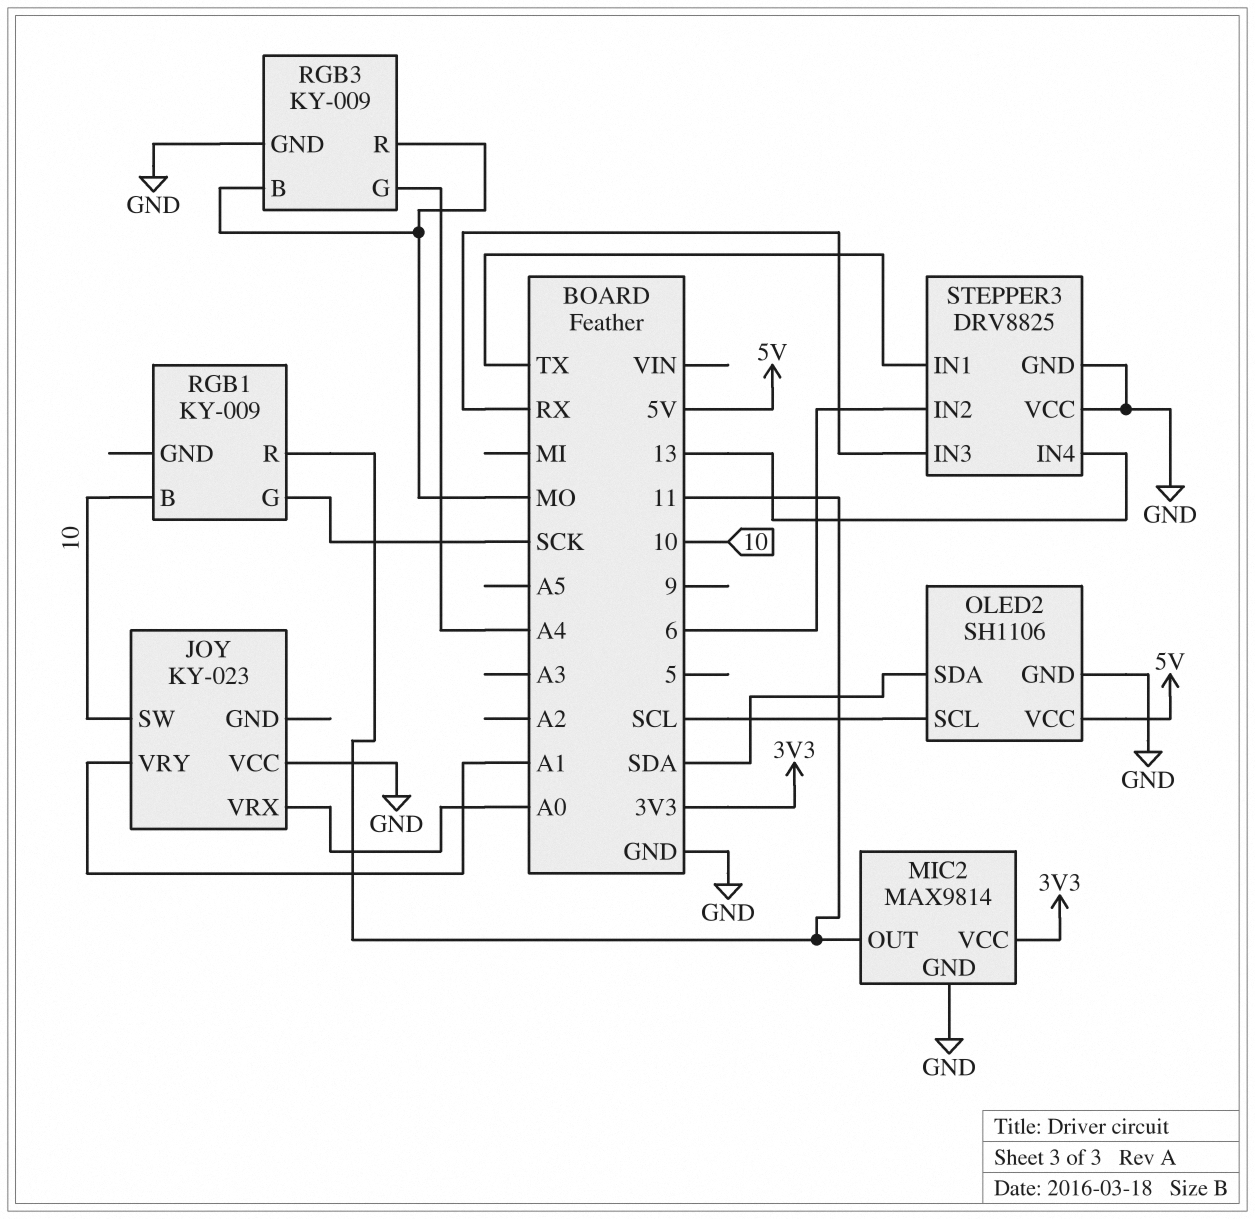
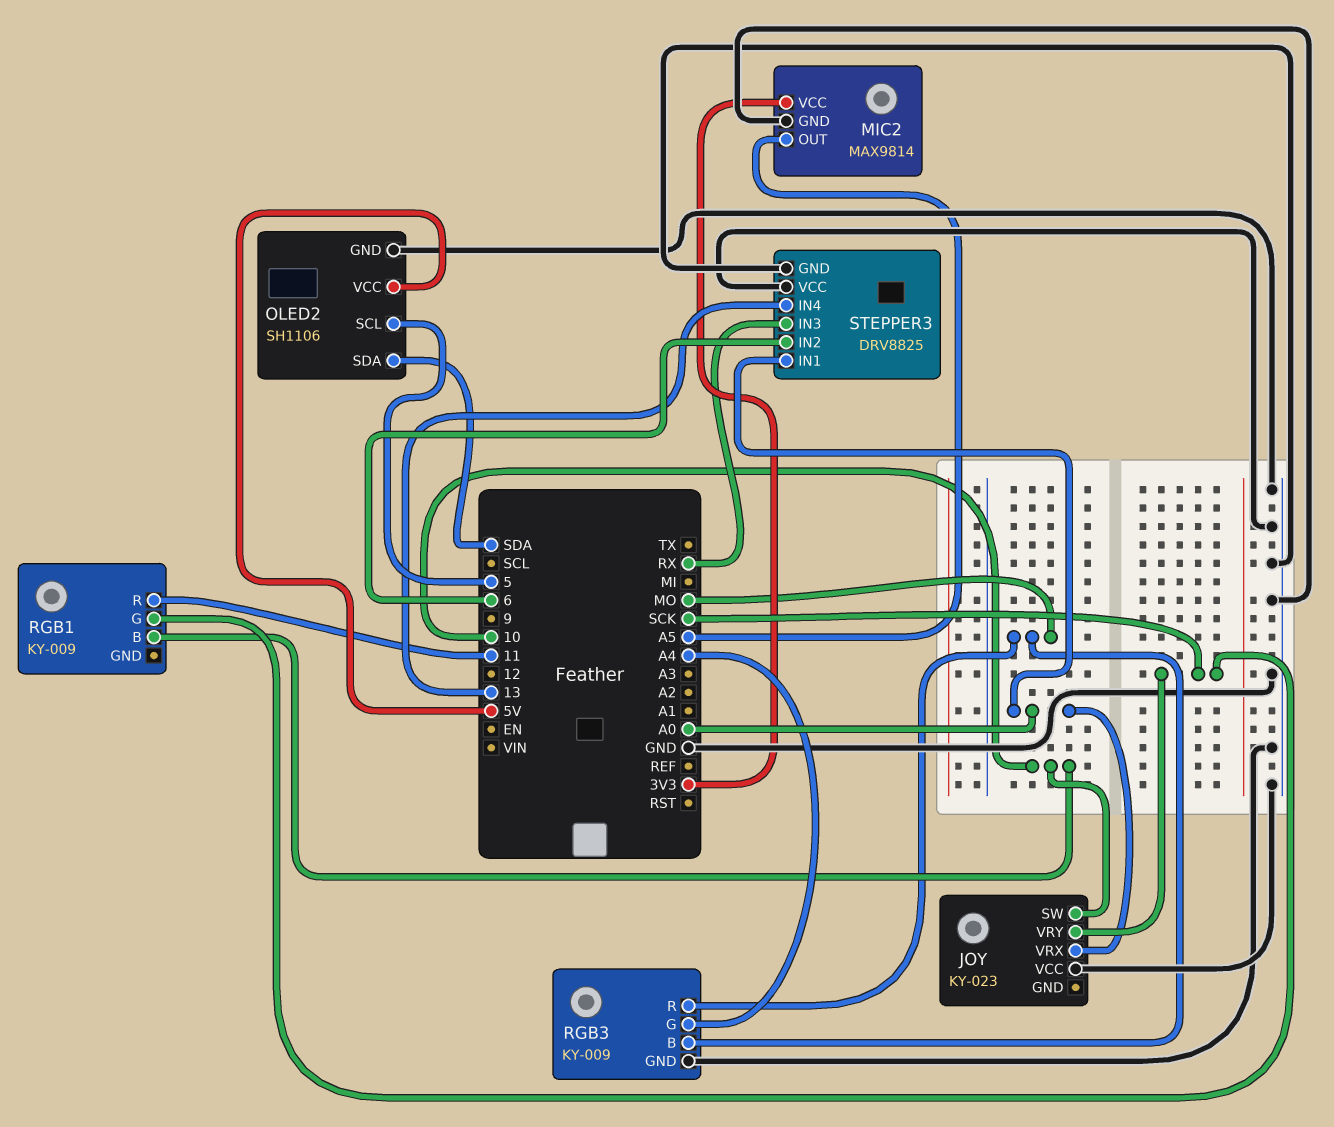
JOY pin VRY: A1 -> SCK
MIC2 pin OUT: 11 -> A5
OLED2 pin SCL: SCL -> 5
STEPPER3 pin IN1: TX -> A0

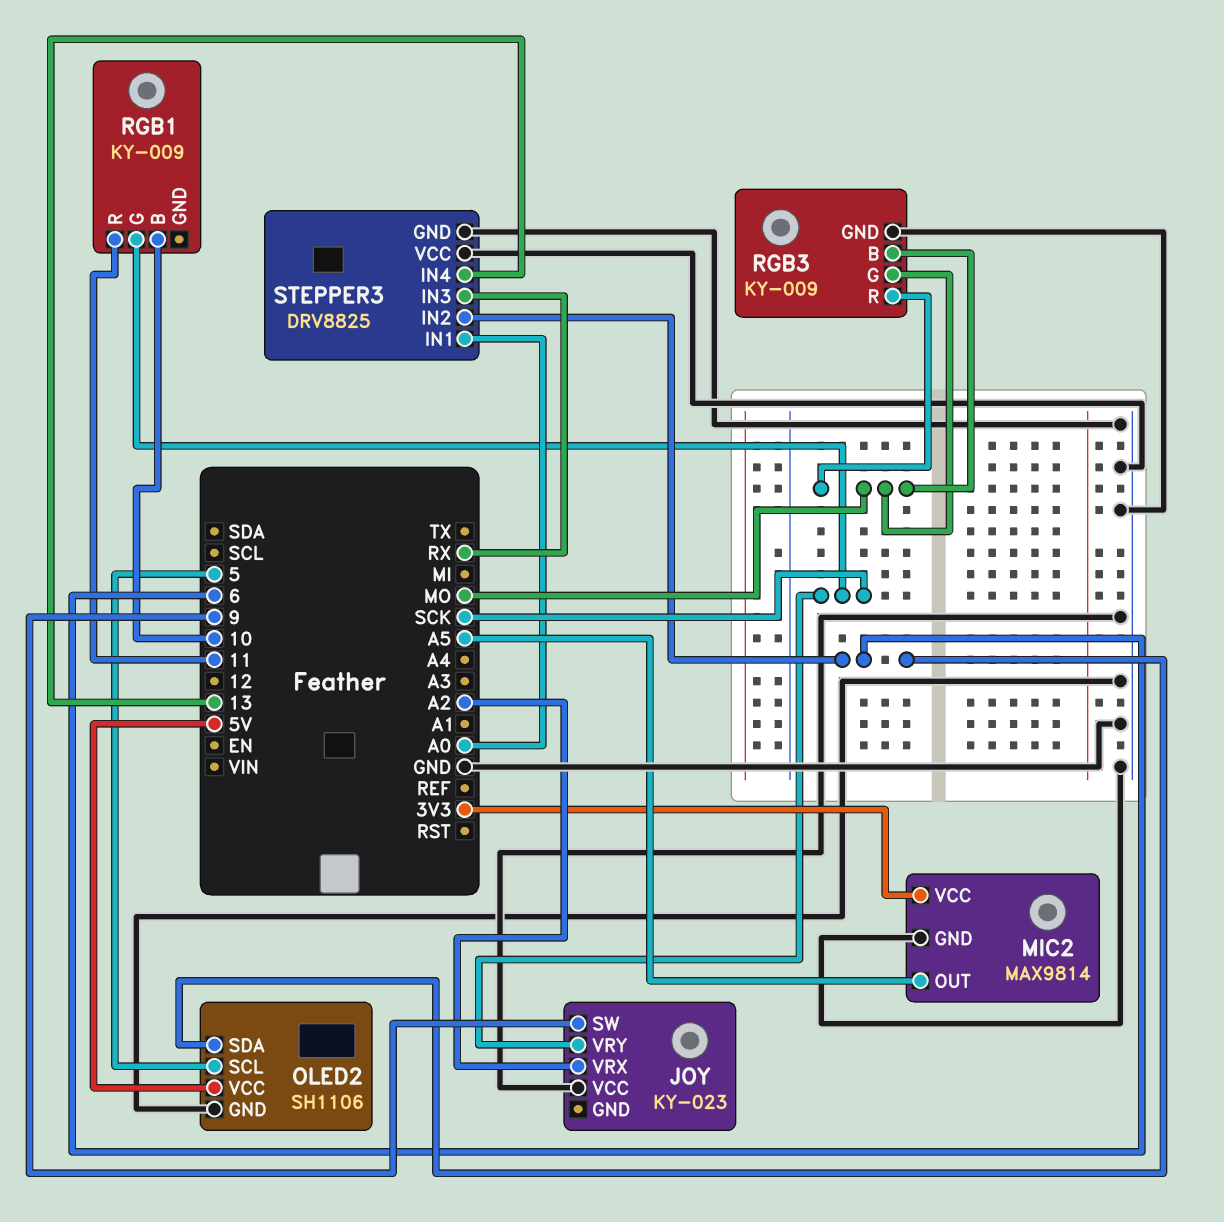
JOY pin SW: 10 -> 9
JOY pin VRX: A0 -> A2
OLED2 pin SDA: SDA -> 6
RGB3 pin G: A4 -> MO

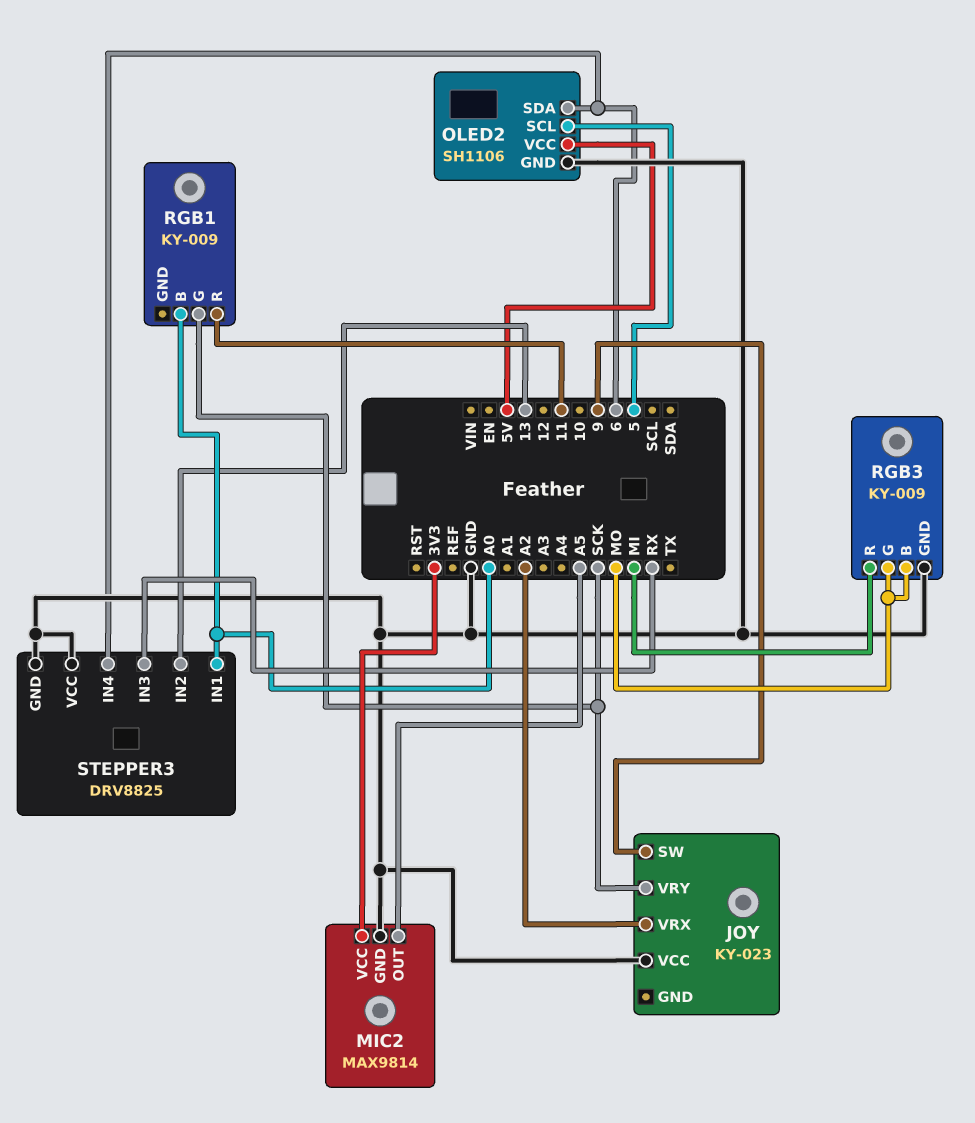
RGB1 pin B: 10 -> A0
RGB3 pin R: MO -> MI
STEPPER3 pin IN2: 6 -> 13
STEPPER3 pin IN4: 13 -> 6

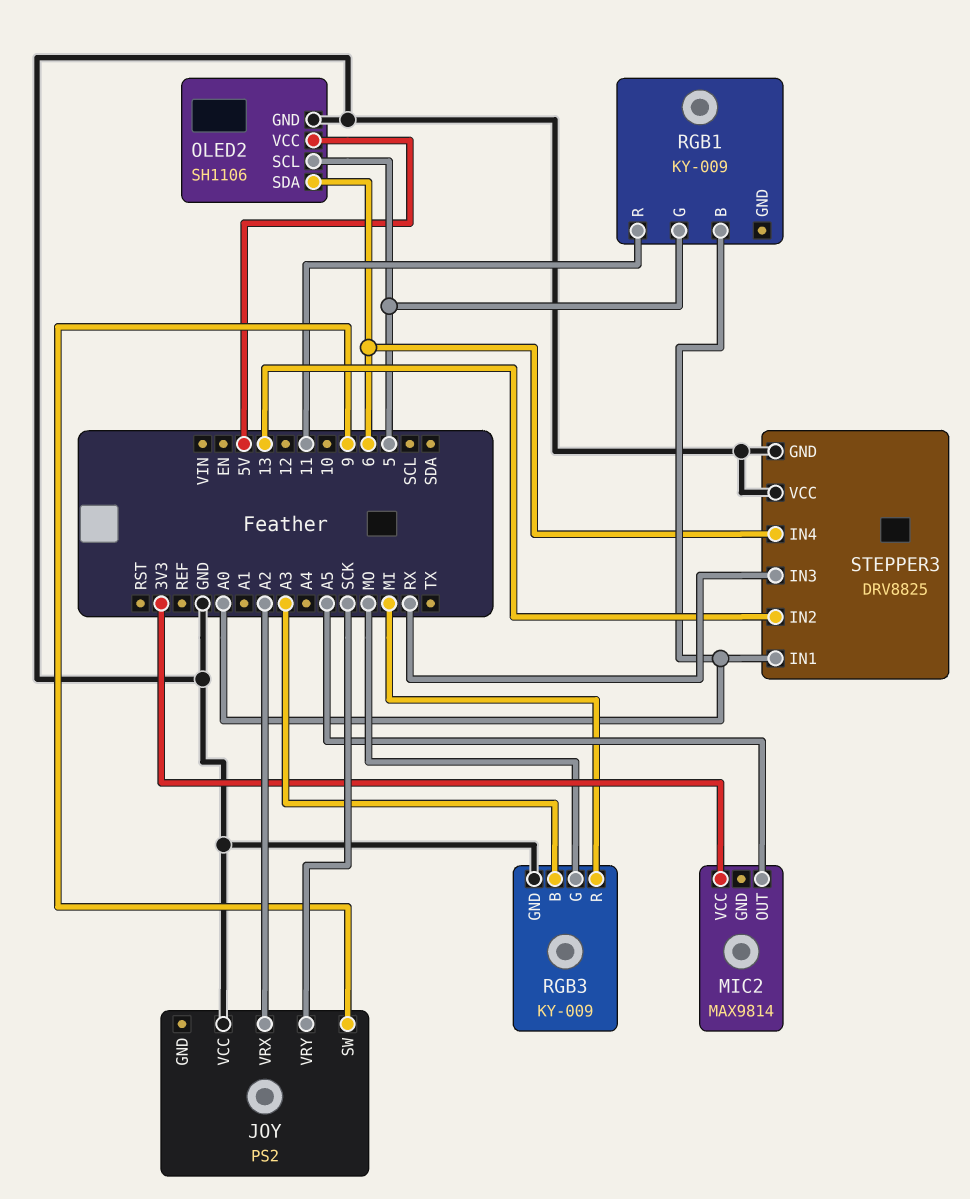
JOY: KY-023 -> PS2
MIC2 pin GND: GND -> none
RGB1 pin G: SCK -> 5
RGB3 pin B: MO -> A3

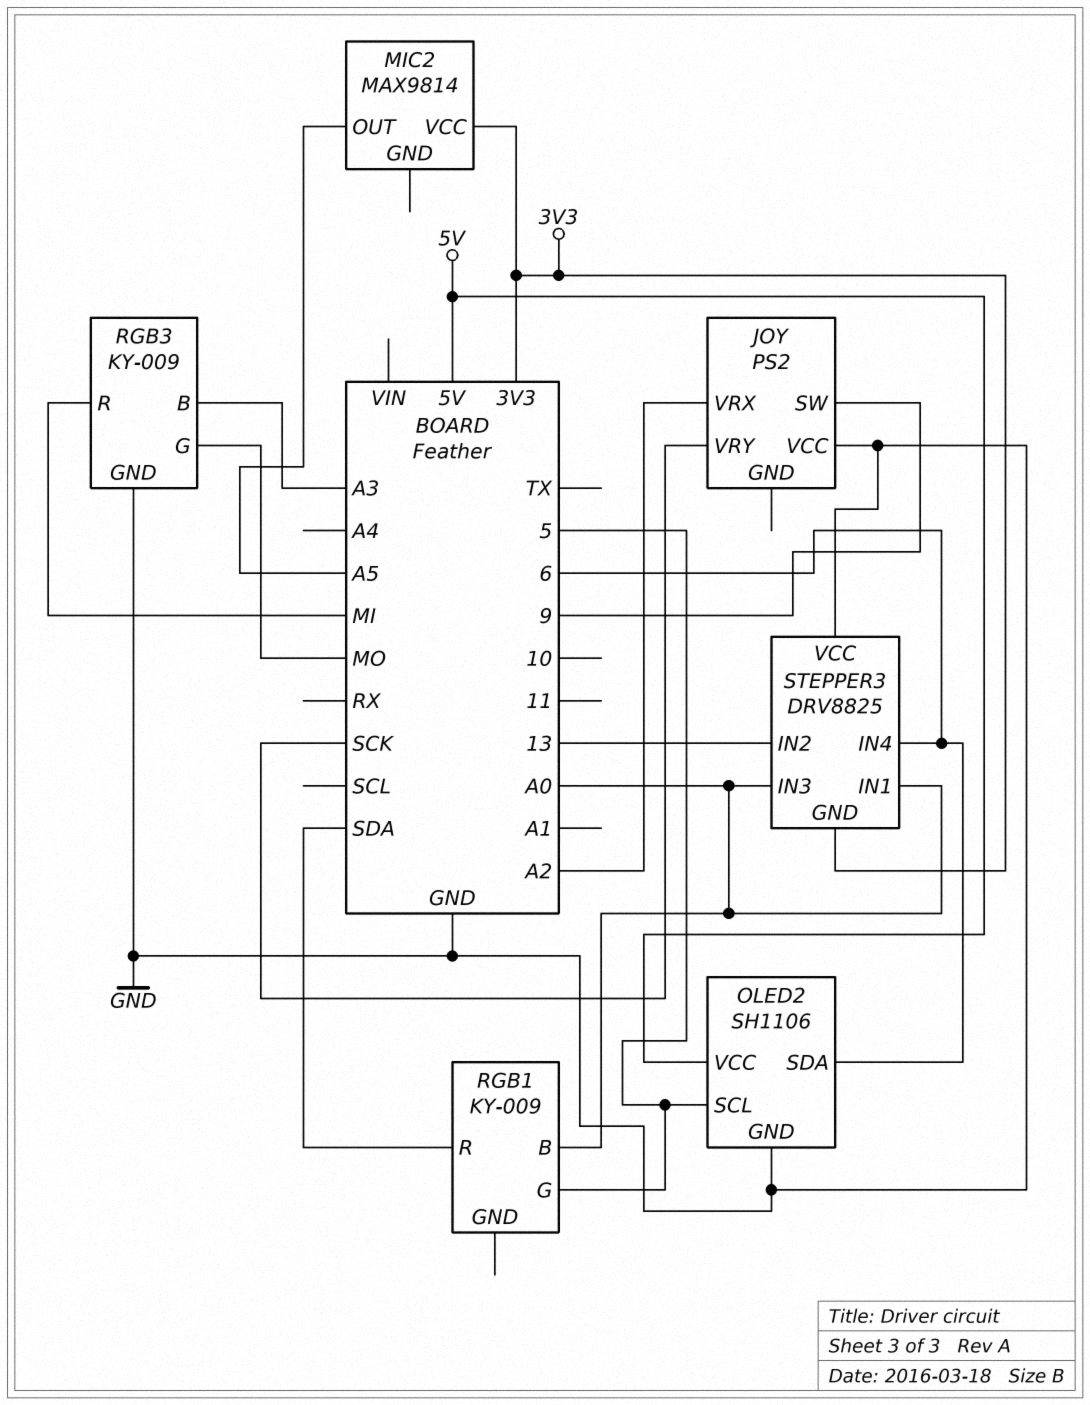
RGB1 pin R: 11 -> SDA
STEPPER3 pin GND: GND -> 3V3
STEPPER3 pin IN3: RX -> A0

